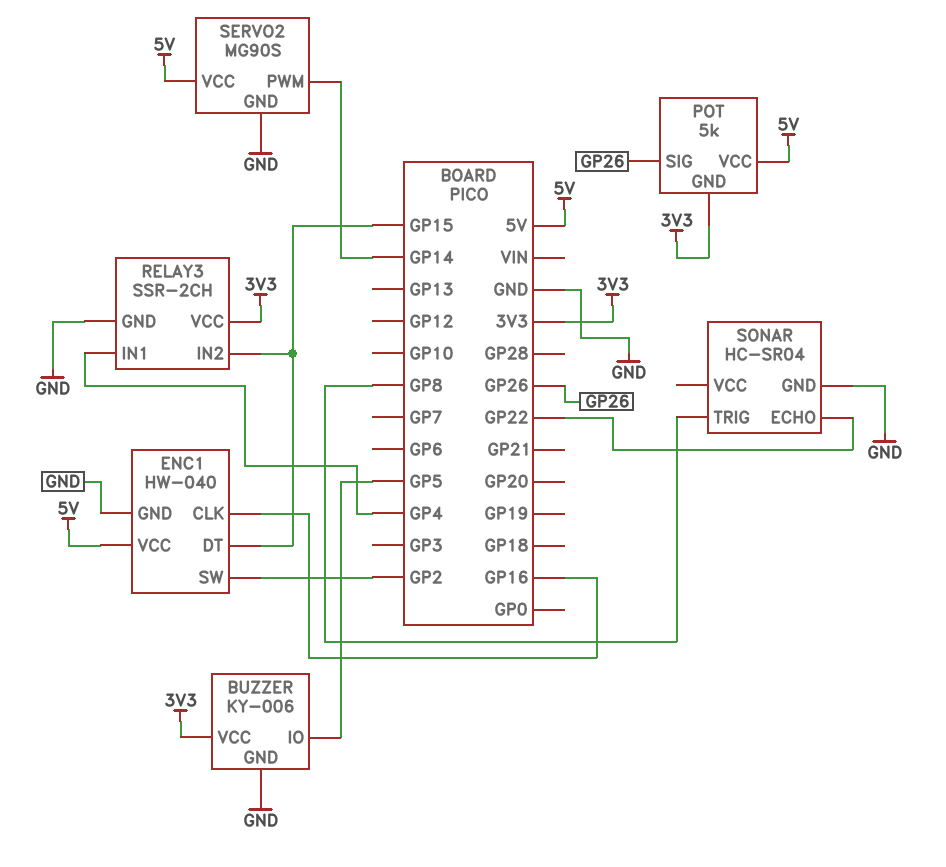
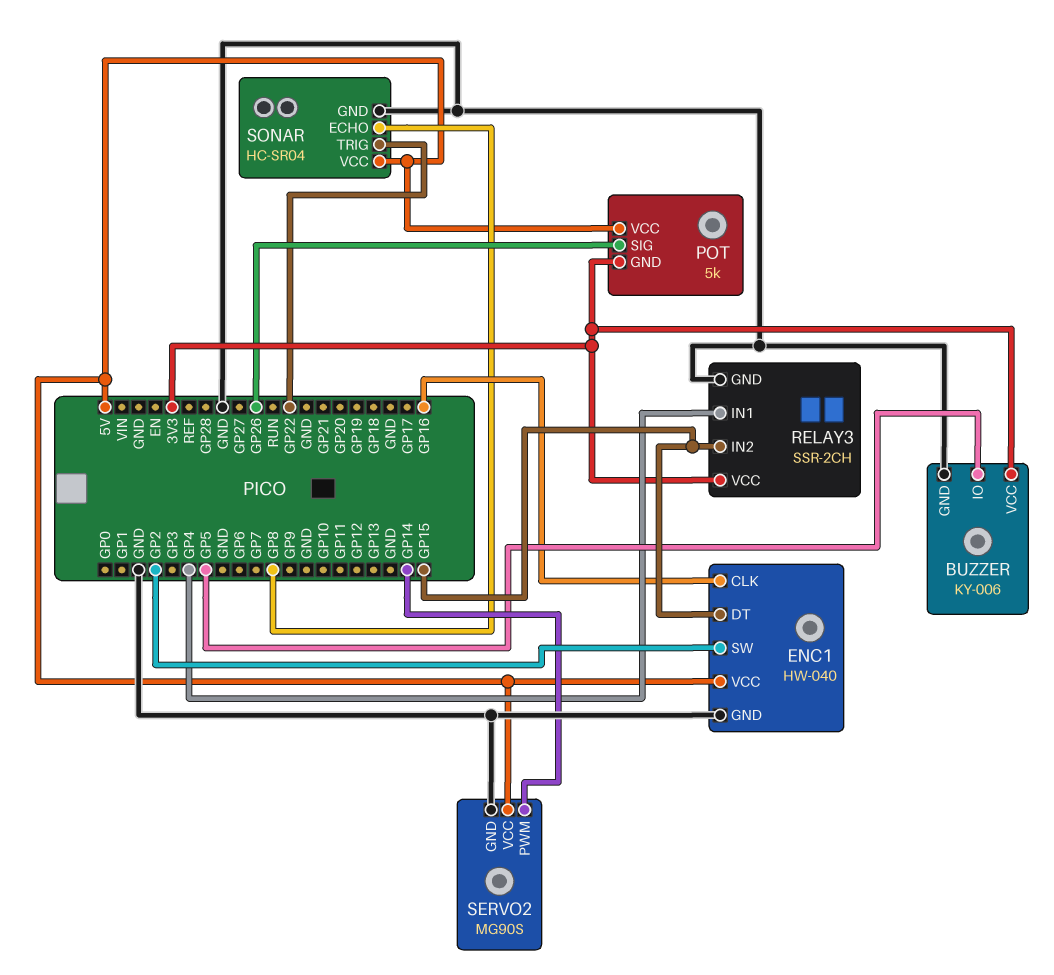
SONAR pin ECHO: GP22 -> GP8
SONAR pin TRIG: GP8 -> GP22
SONAR pin VCC: none -> 5V

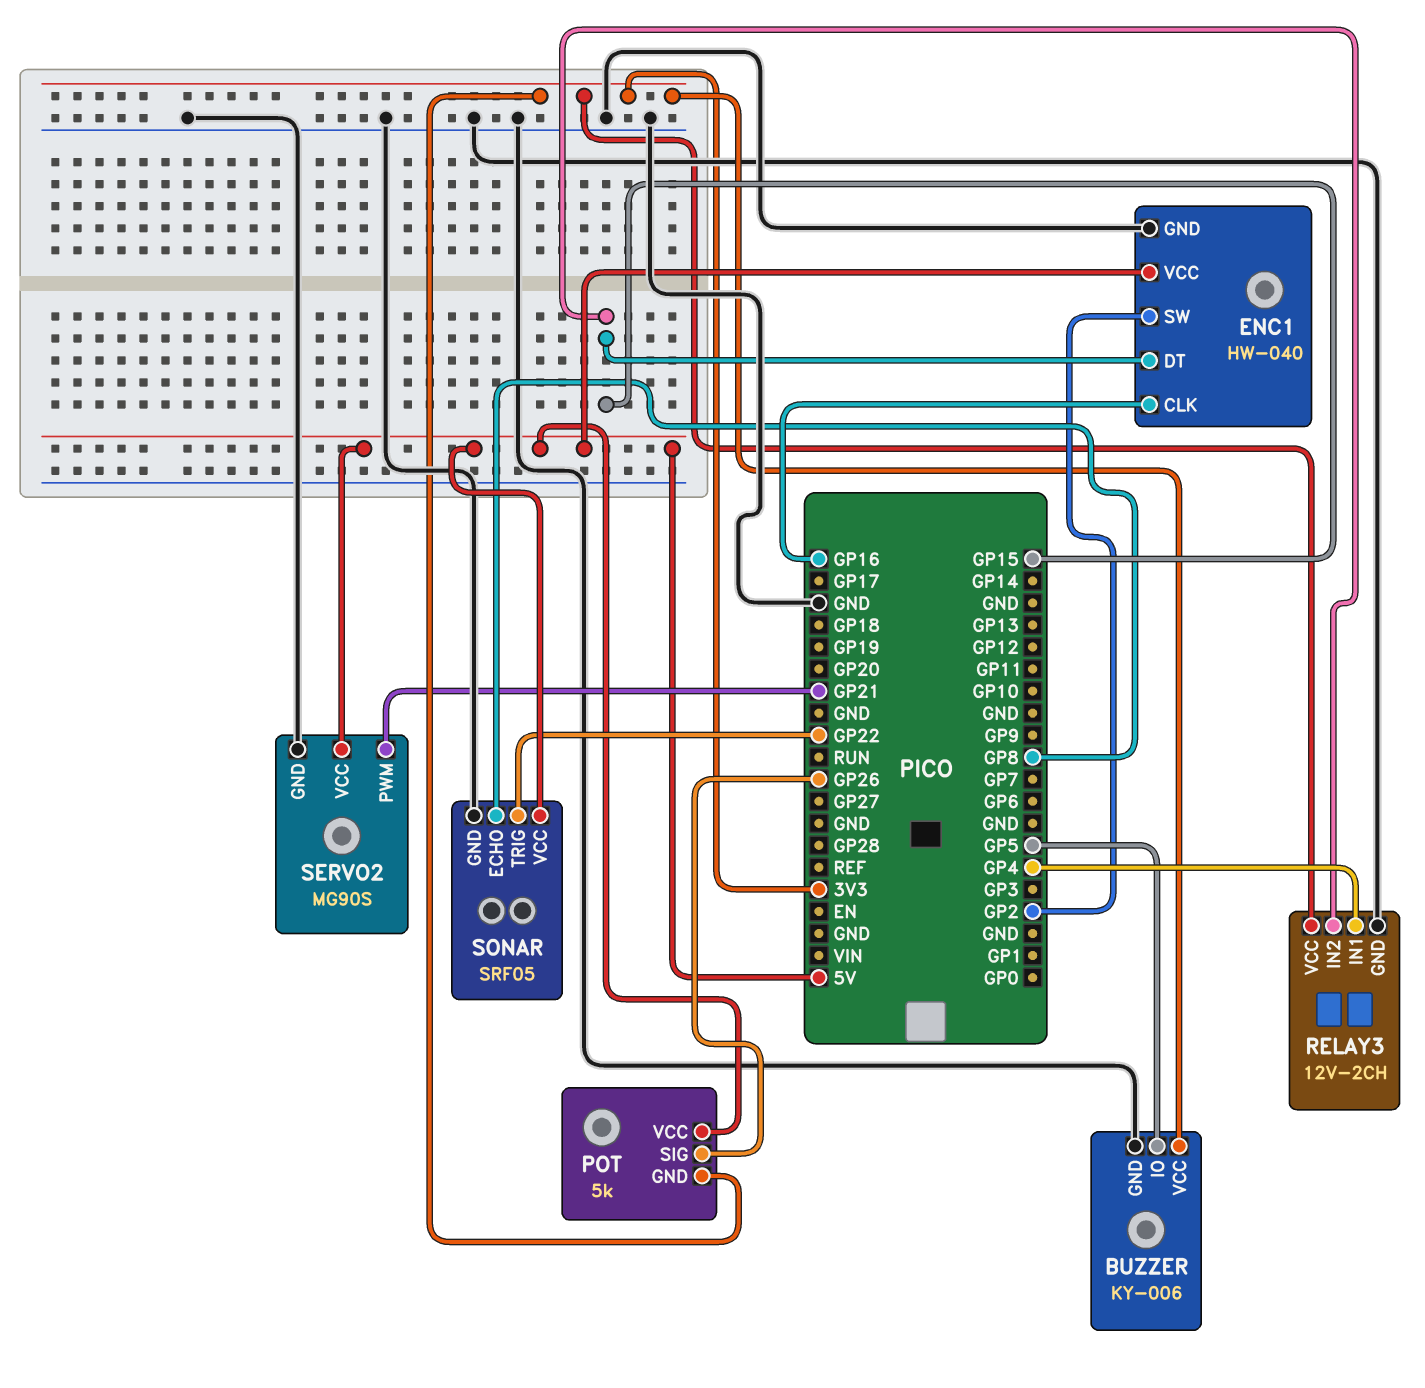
RELAY3: SSR-2CH -> 12V-2CH
SERVO2 pin PWM: GP14 -> GP21
SONAR: HC-SR04 -> SRF05

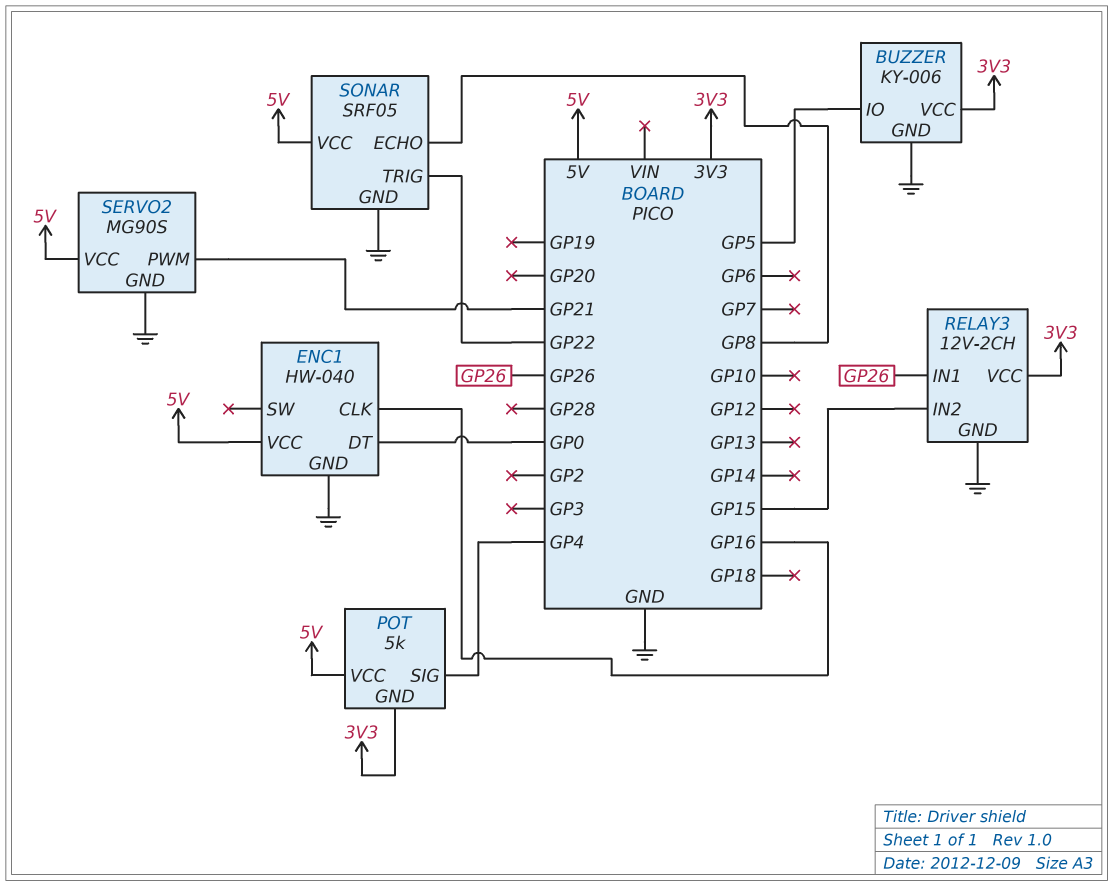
ENC1 pin DT: GP15 -> GP0
ENC1 pin SW: GP2 -> none
POT pin SIG: GP26 -> GP4
RELAY3 pin IN1: GP4 -> GP26

